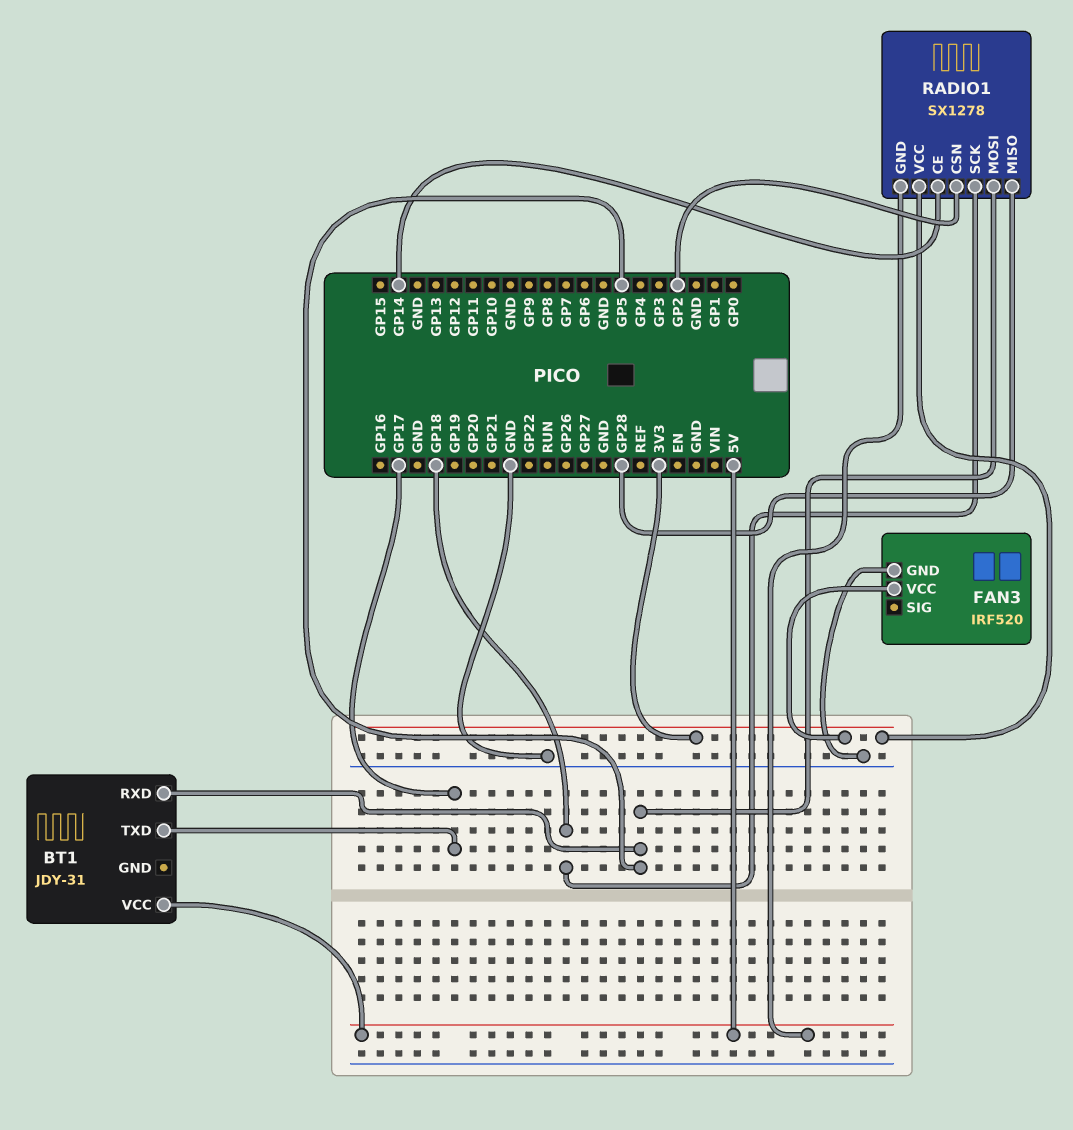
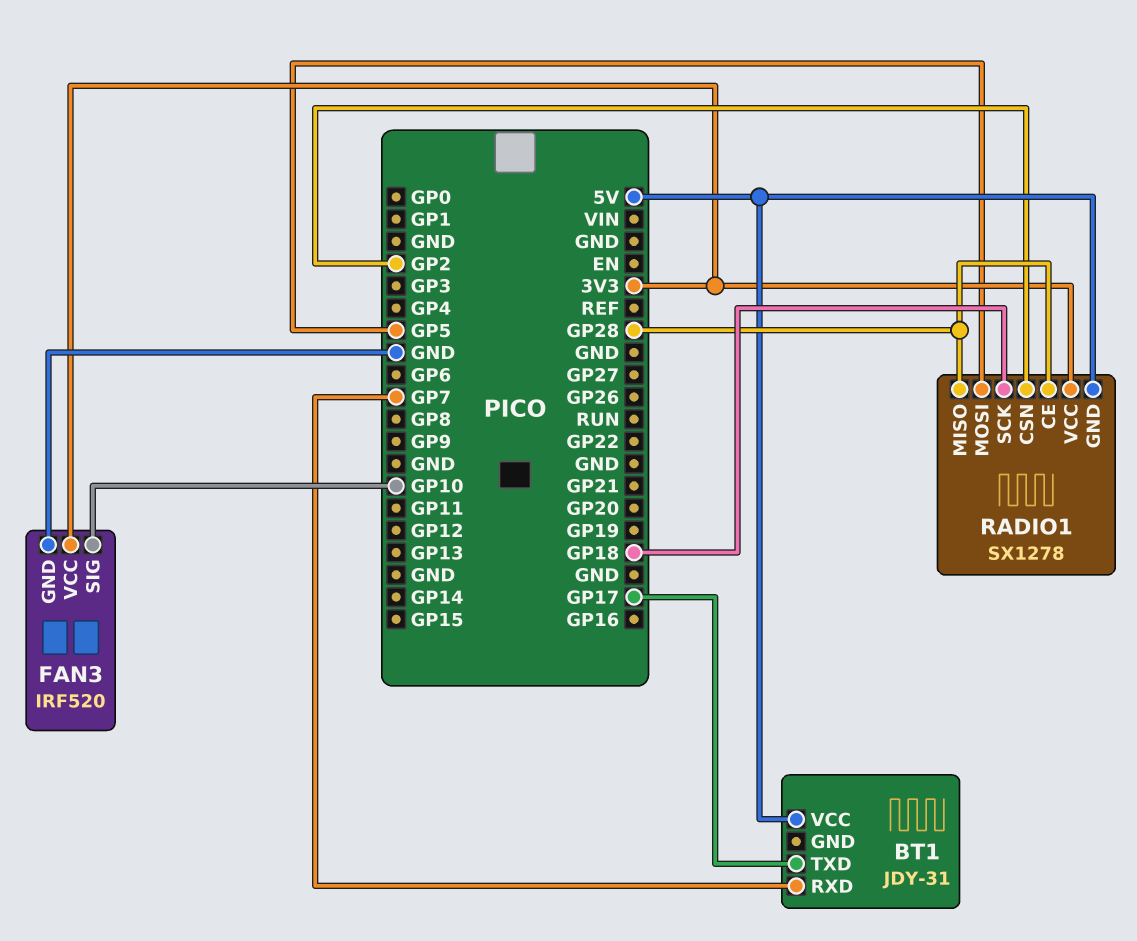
BT1 pin RXD: GP5 -> GP7
FAN3 pin SIG: none -> GP10
RADIO1 pin CE: GP14 -> GP28

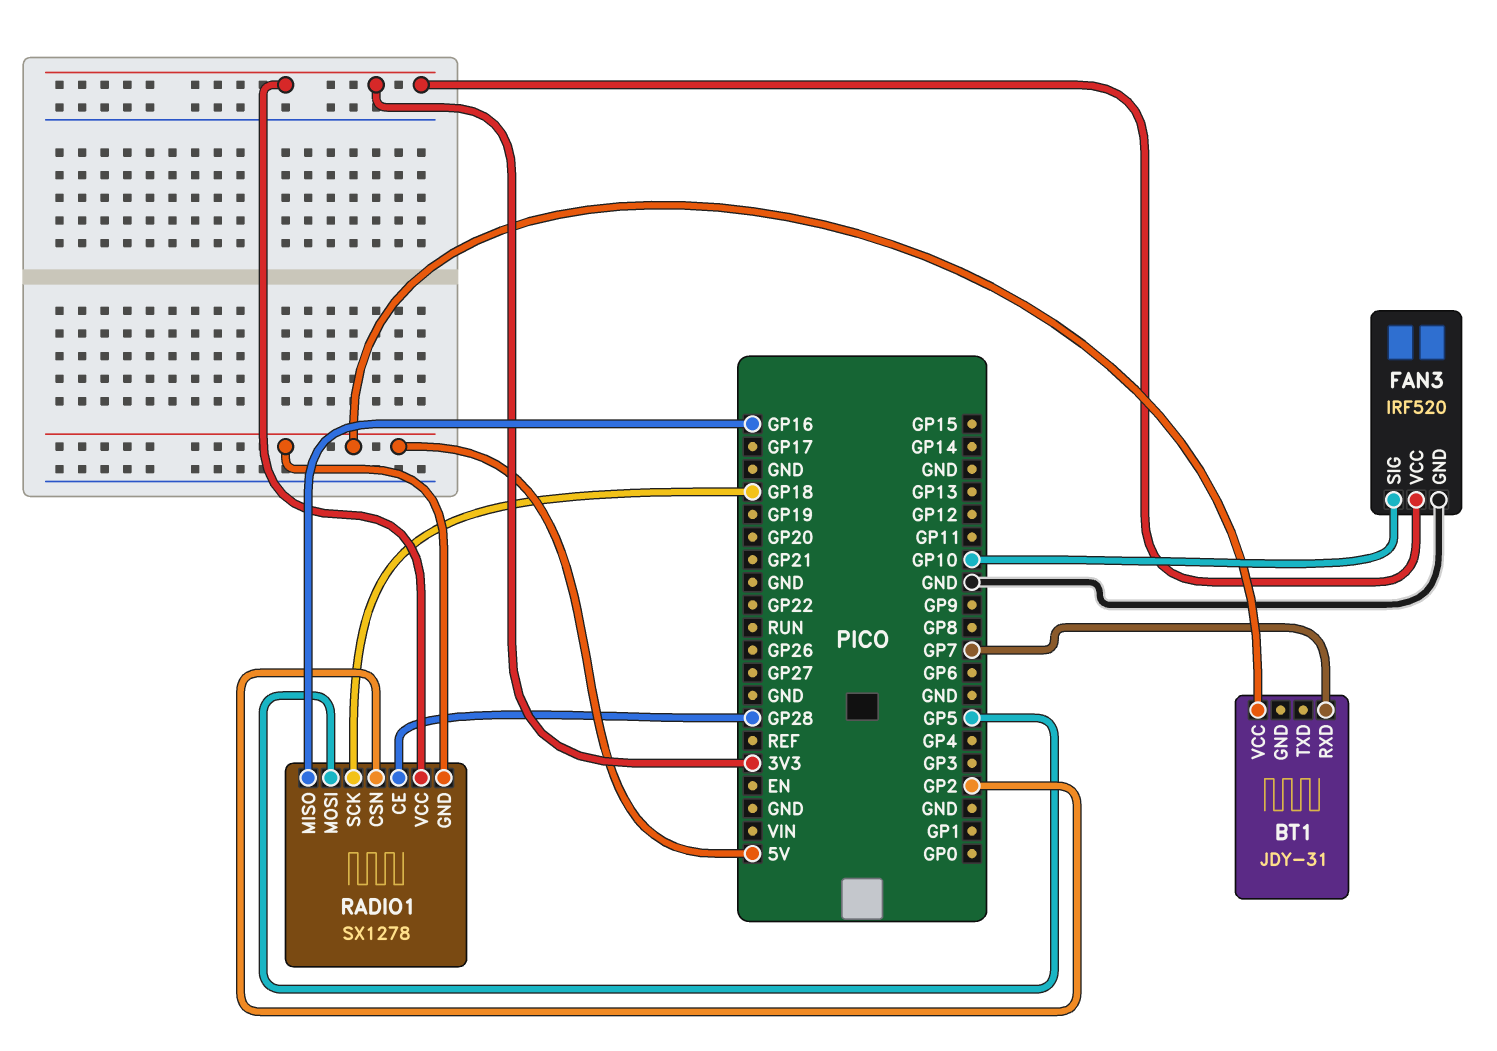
BT1 pin TXD: GP17 -> none
RADIO1 pin MISO: GP28 -> GP16

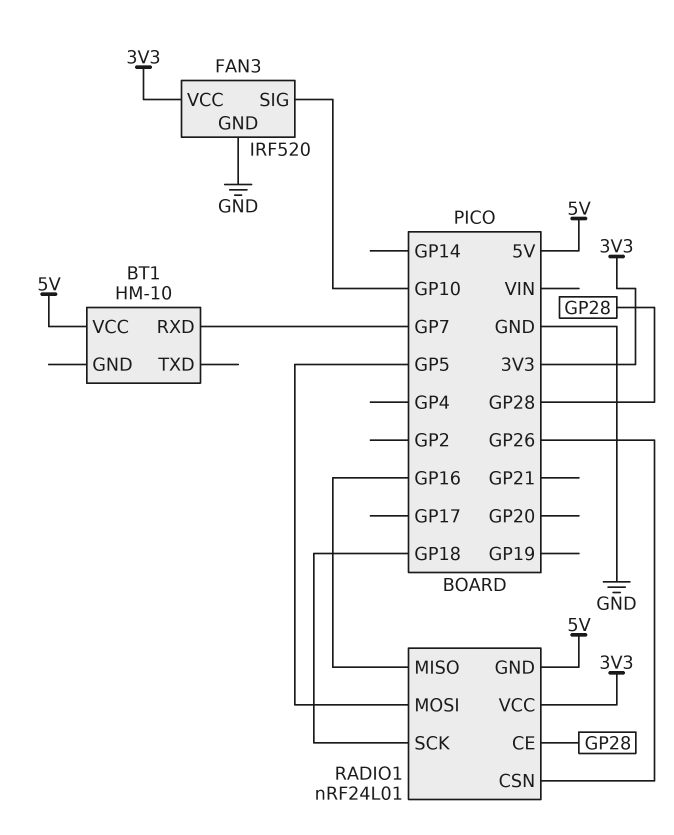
BT1: JDY-31 -> HM-10
RADIO1: SX1278 -> nRF24L01
RADIO1 pin CSN: GP2 -> GP26

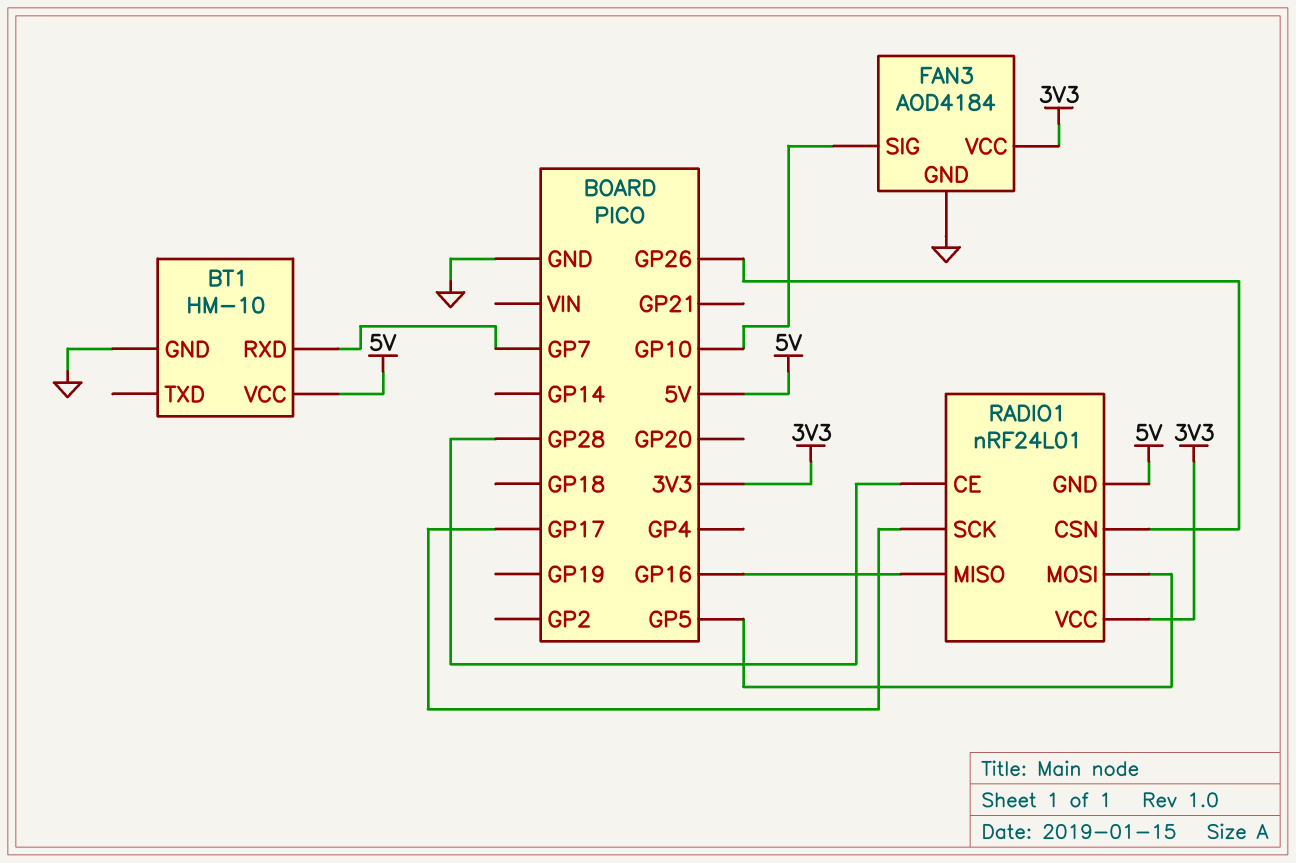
BT1 pin GND: none -> GND
FAN3: IRF520 -> AOD4184
RADIO1 pin SCK: GP18 -> GP17

